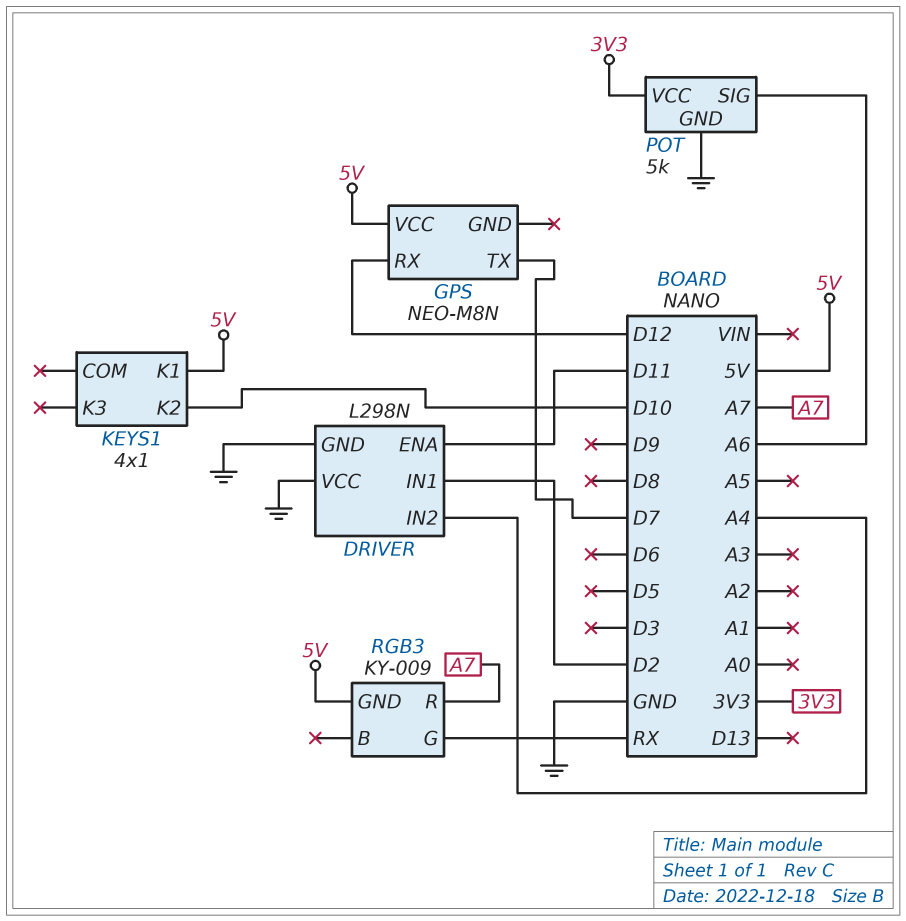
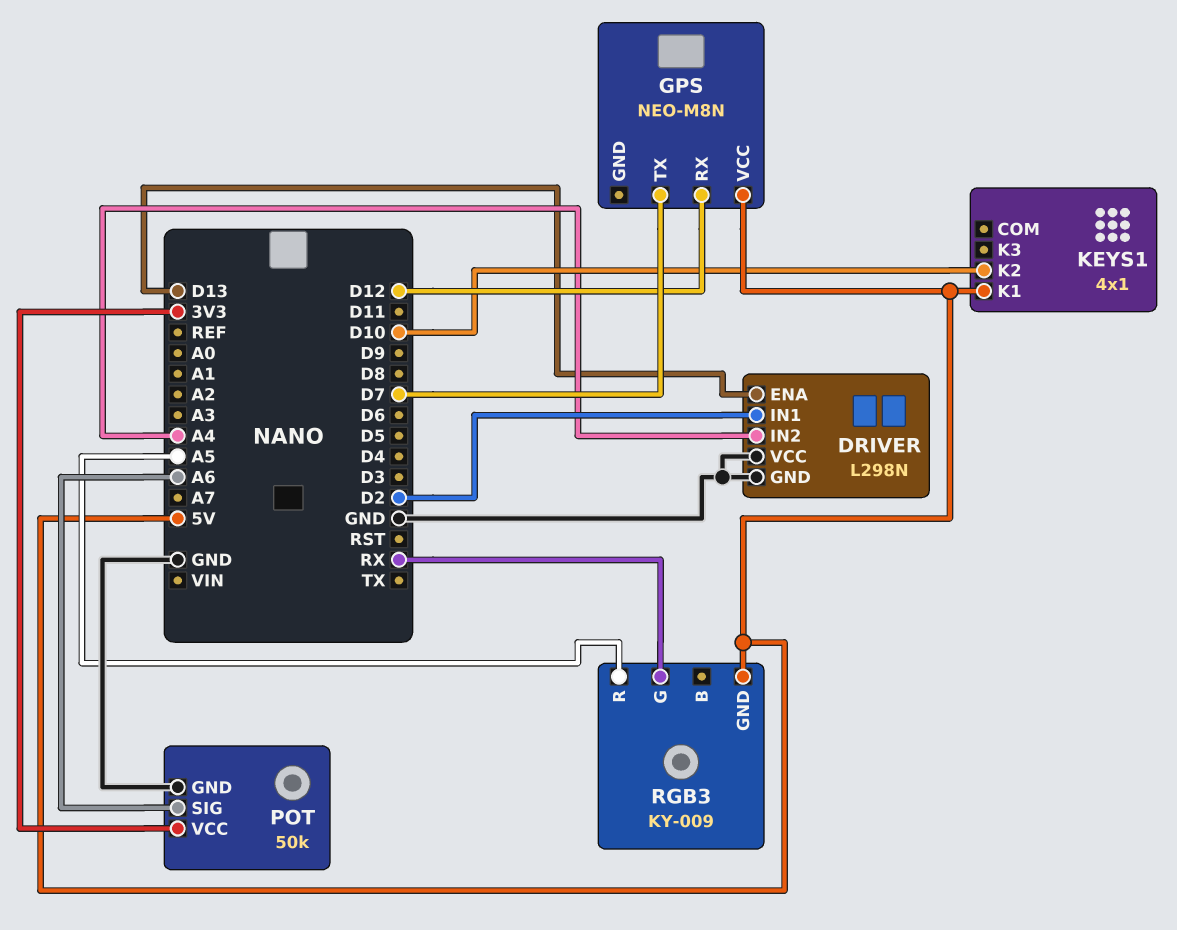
DRIVER pin ENA: D11 -> D13
POT: 5k -> 50k
RGB3 pin R: A7 -> A5

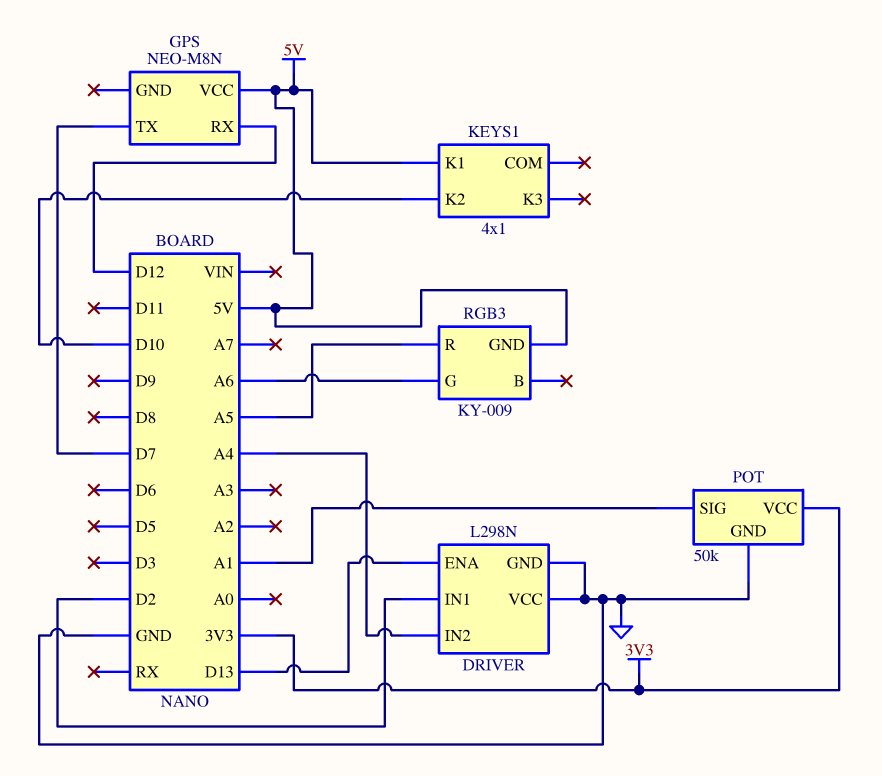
POT pin SIG: A6 -> A1
RGB3 pin G: RX -> A6

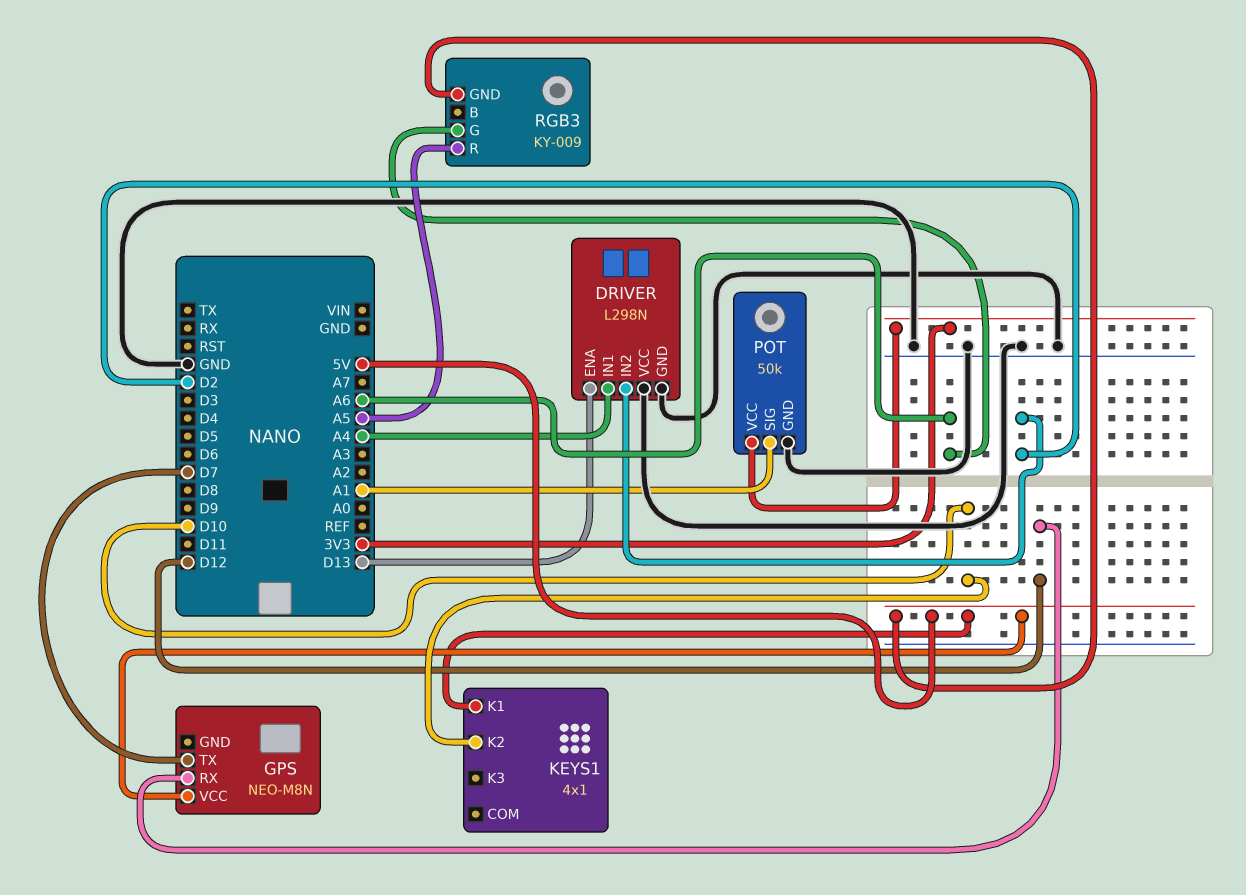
DRIVER pin IN1: D2 -> A4
DRIVER pin IN2: A4 -> D2

